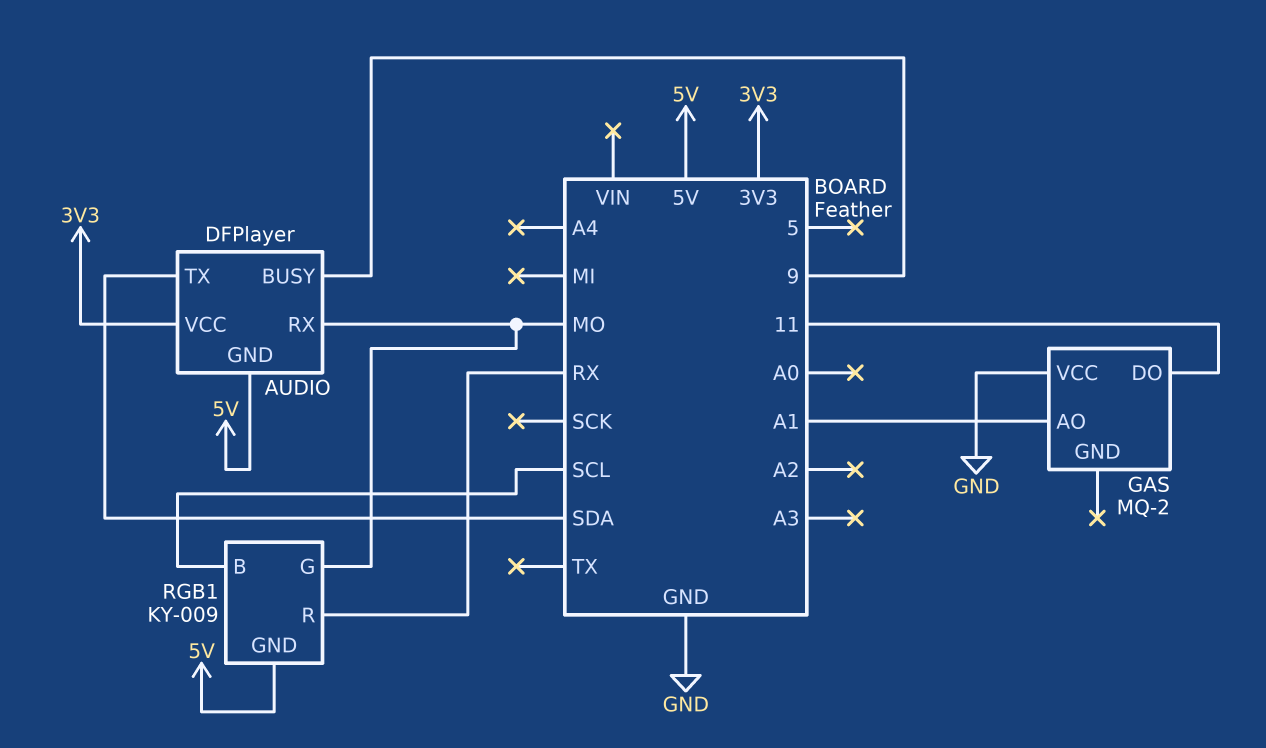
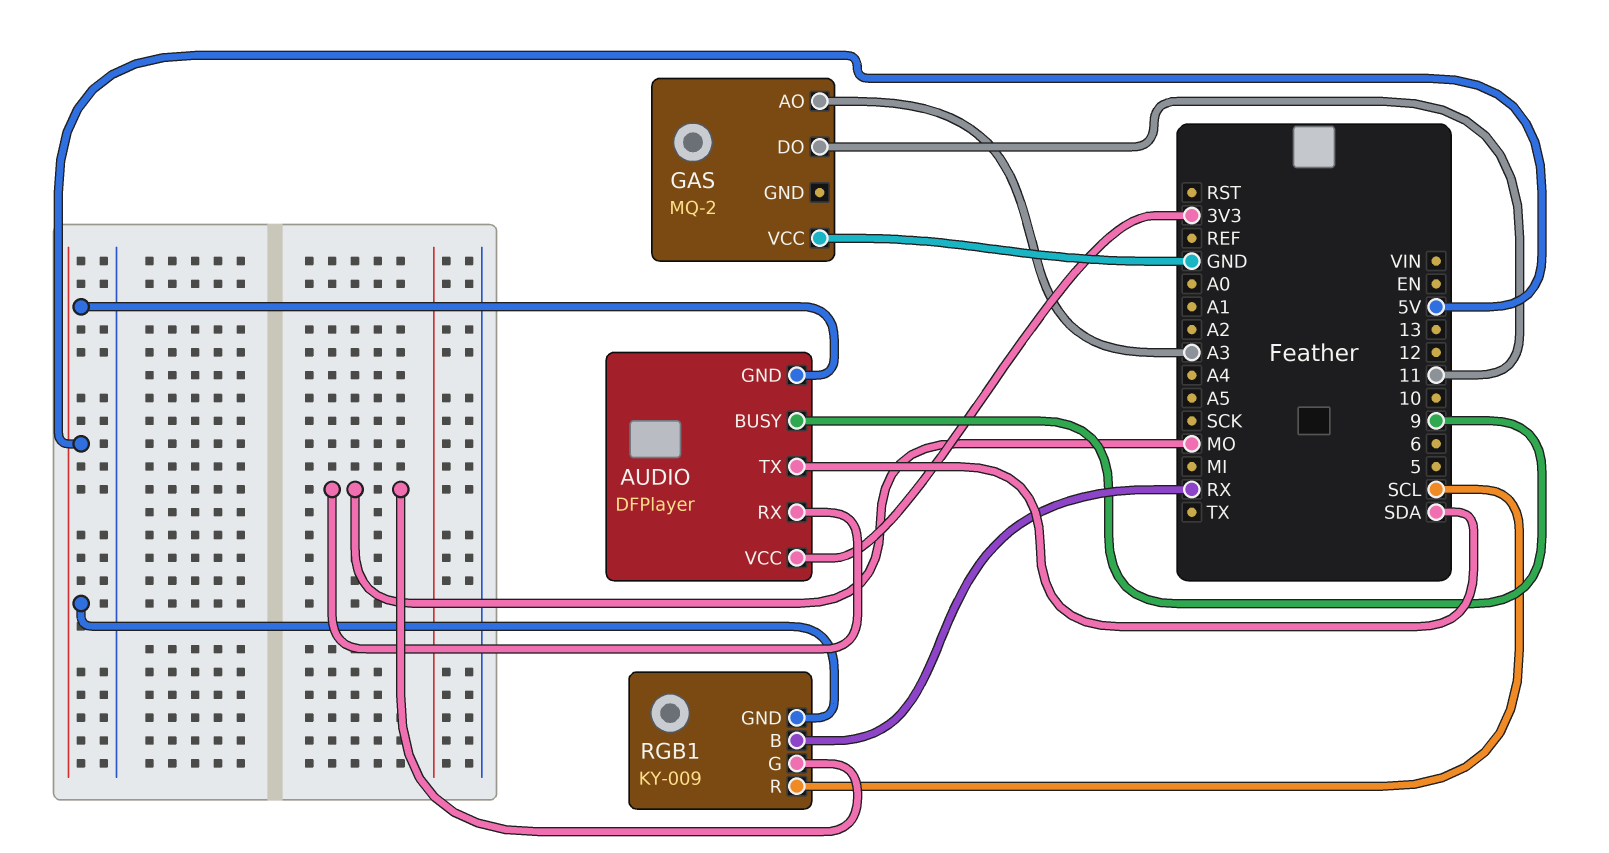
GAS pin AO: A1 -> A3
RGB1 pin B: SCL -> RX
RGB1 pin R: RX -> SCL

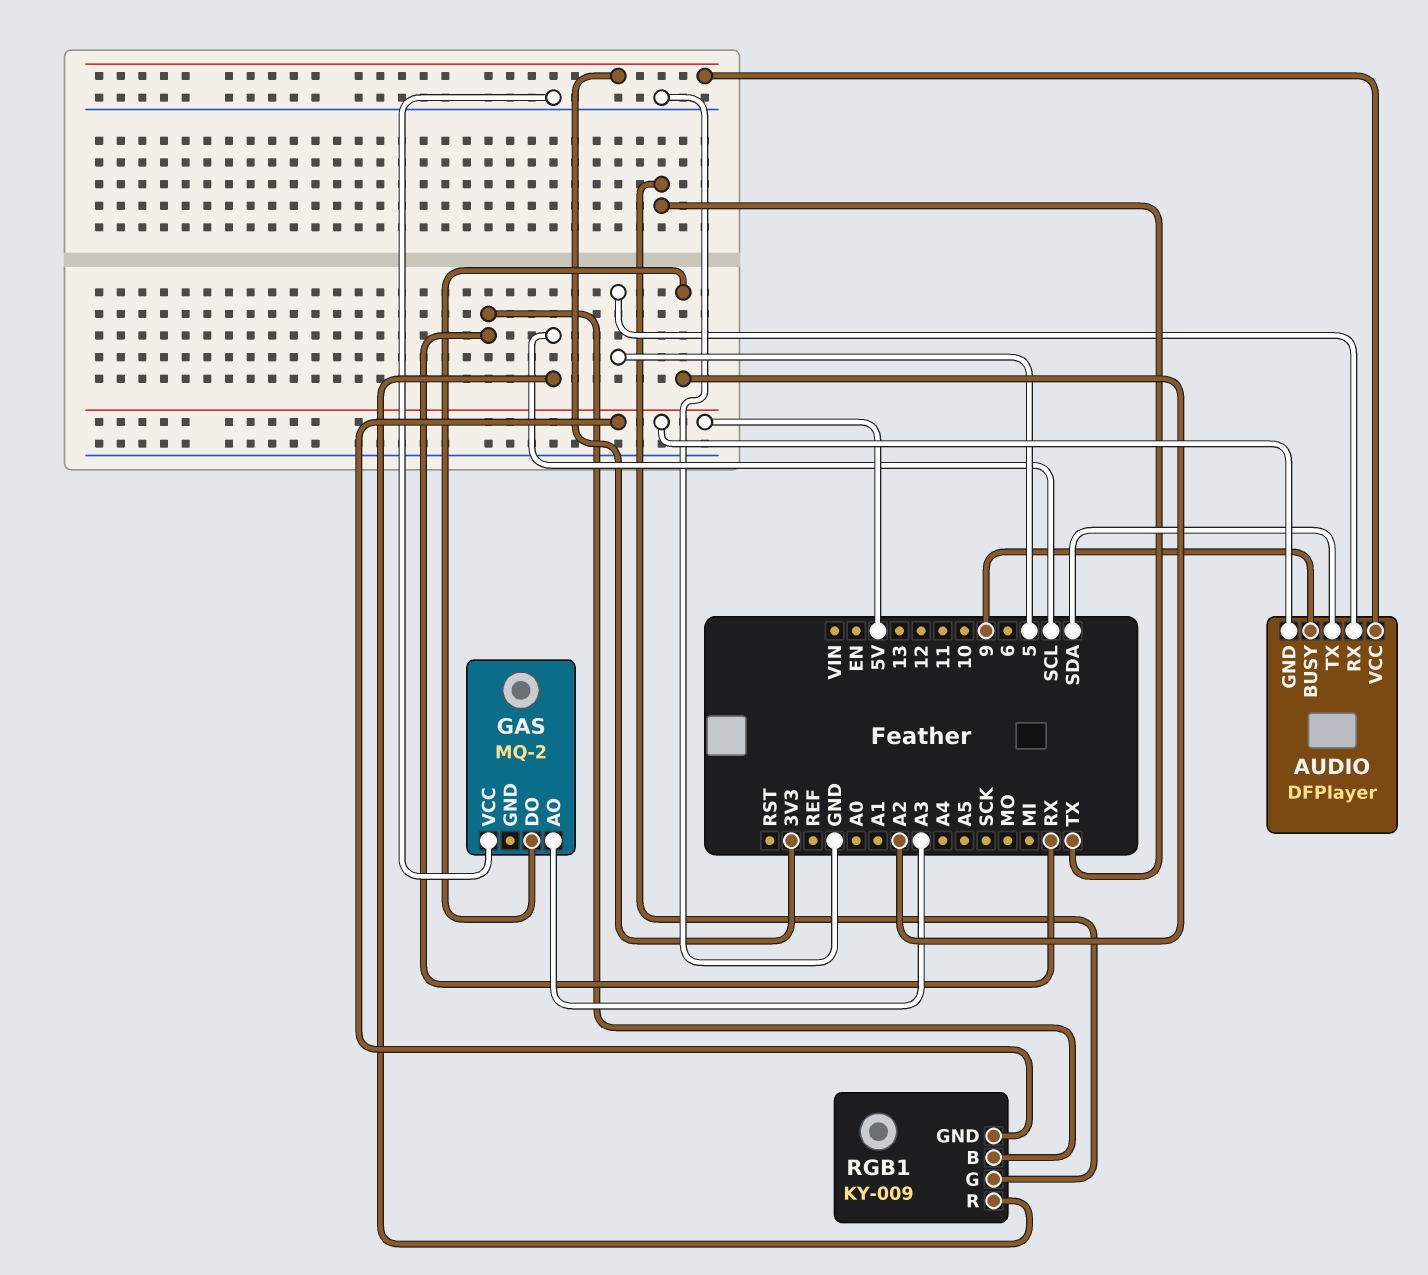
AUDIO pin RX: MO -> 5
GAS pin DO: 11 -> A2
RGB1 pin G: MO -> TX

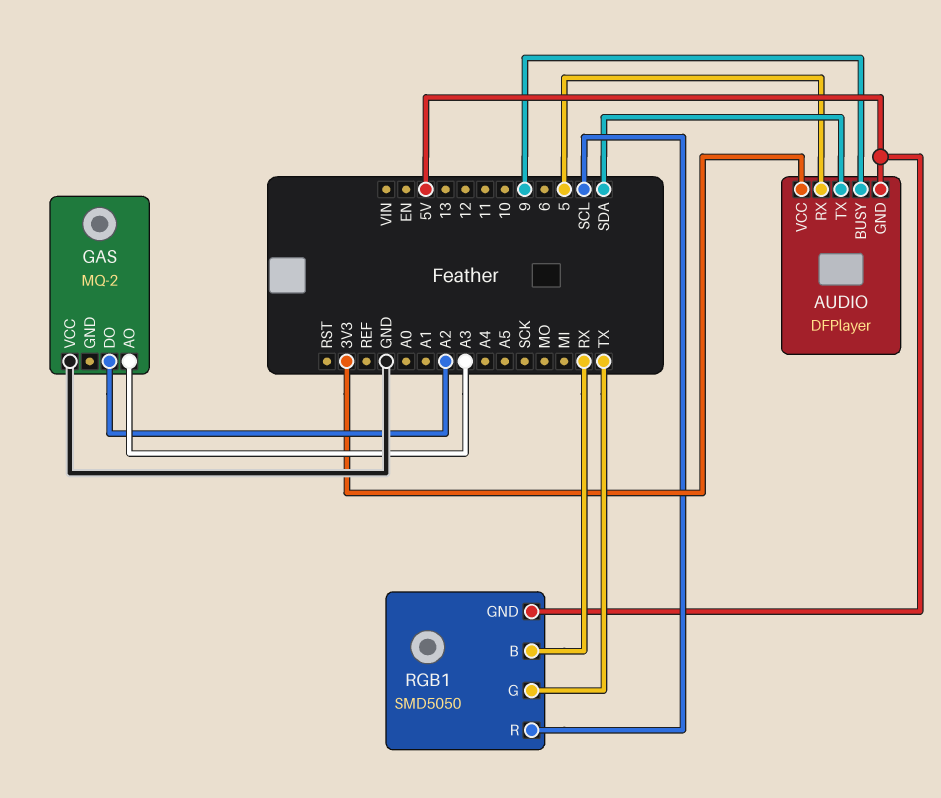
RGB1: KY-009 -> SMD5050

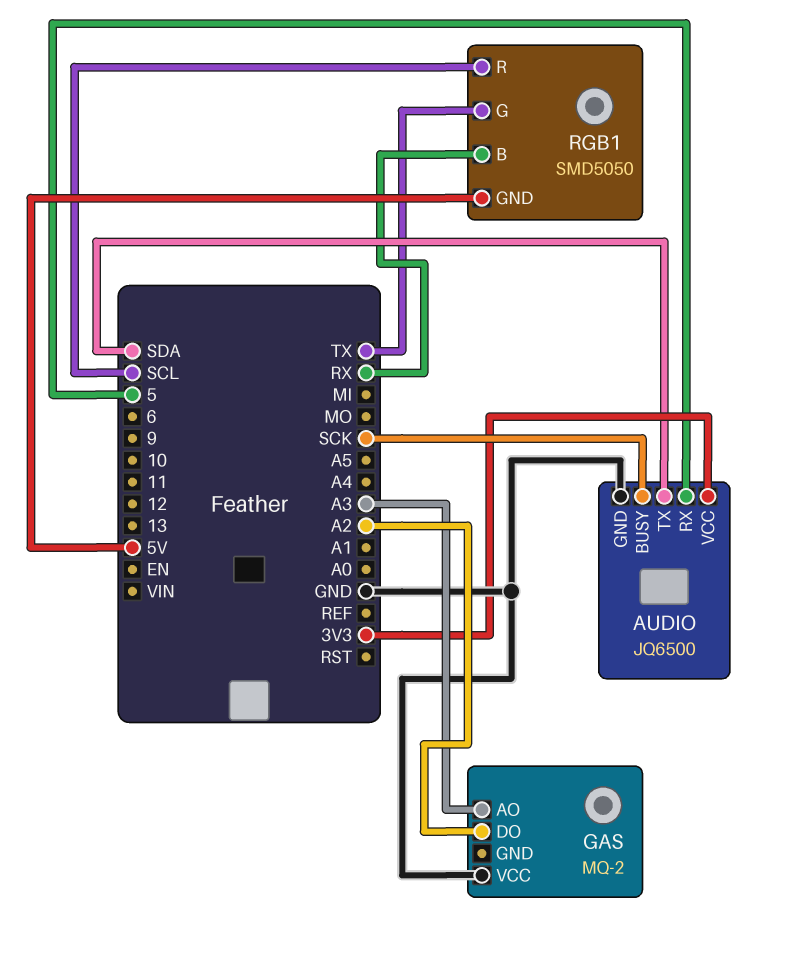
AUDIO: DFPlayer -> JQ6500
AUDIO pin BUSY: 9 -> SCK
AUDIO pin GND: 5V -> GND

